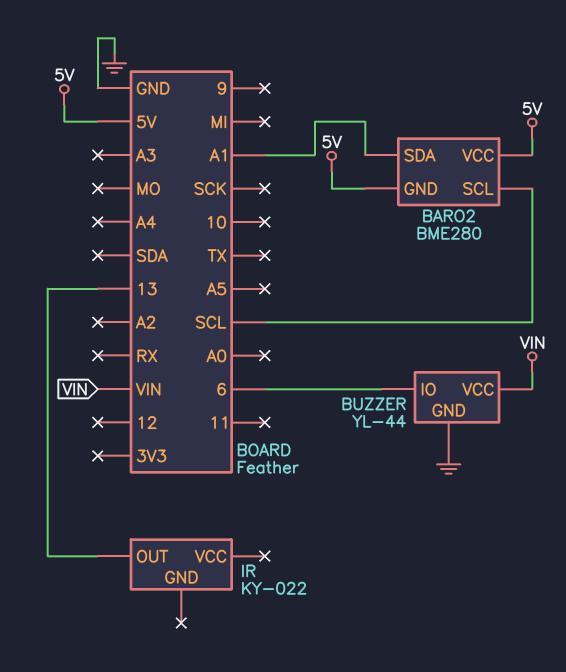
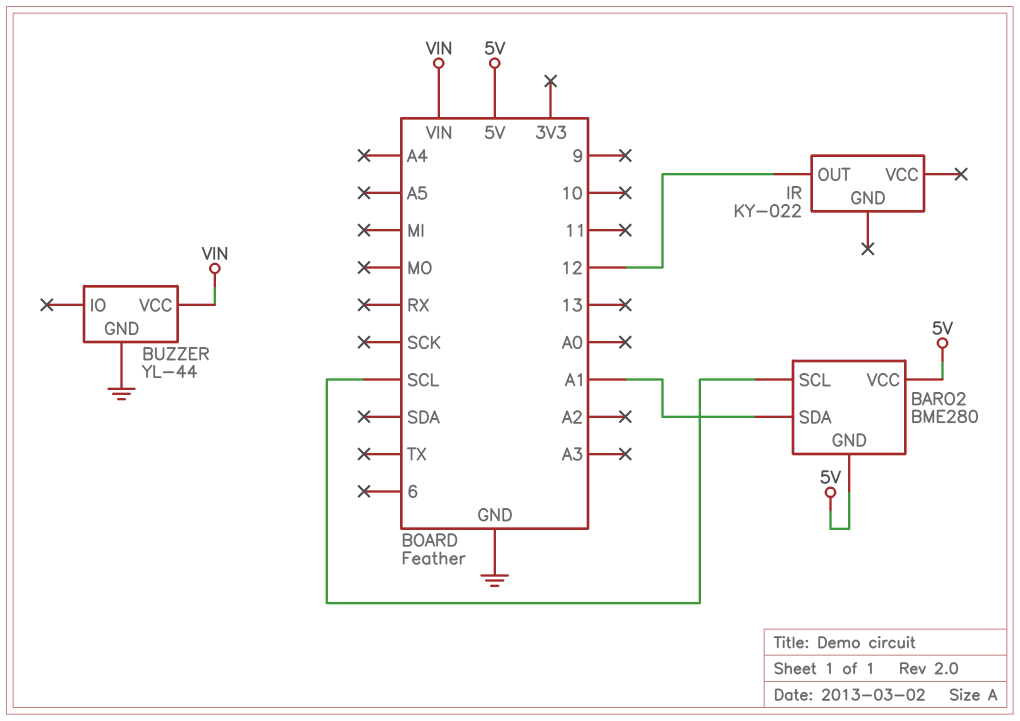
BUZZER pin IO: 6 -> none
IR pin OUT: 13 -> 12

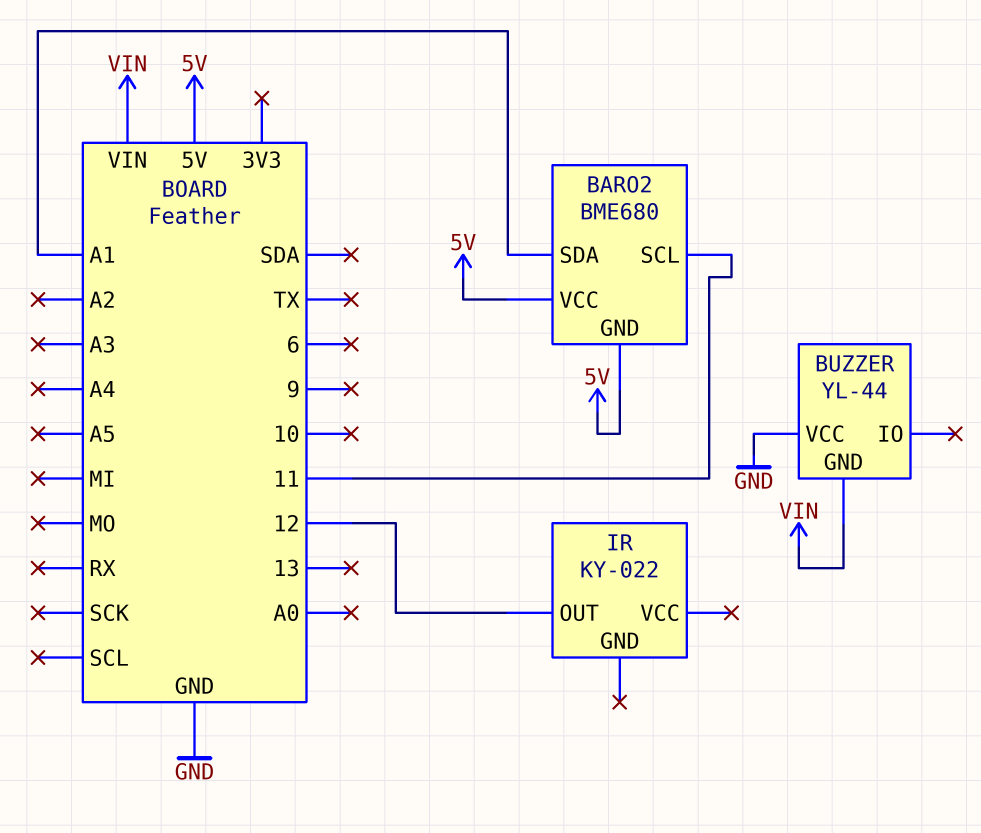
BARO2: BME280 -> BME680
BARO2 pin SCL: SCL -> 11
BUZZER pin GND: GND -> VIN
BUZZER pin VCC: VIN -> GND

